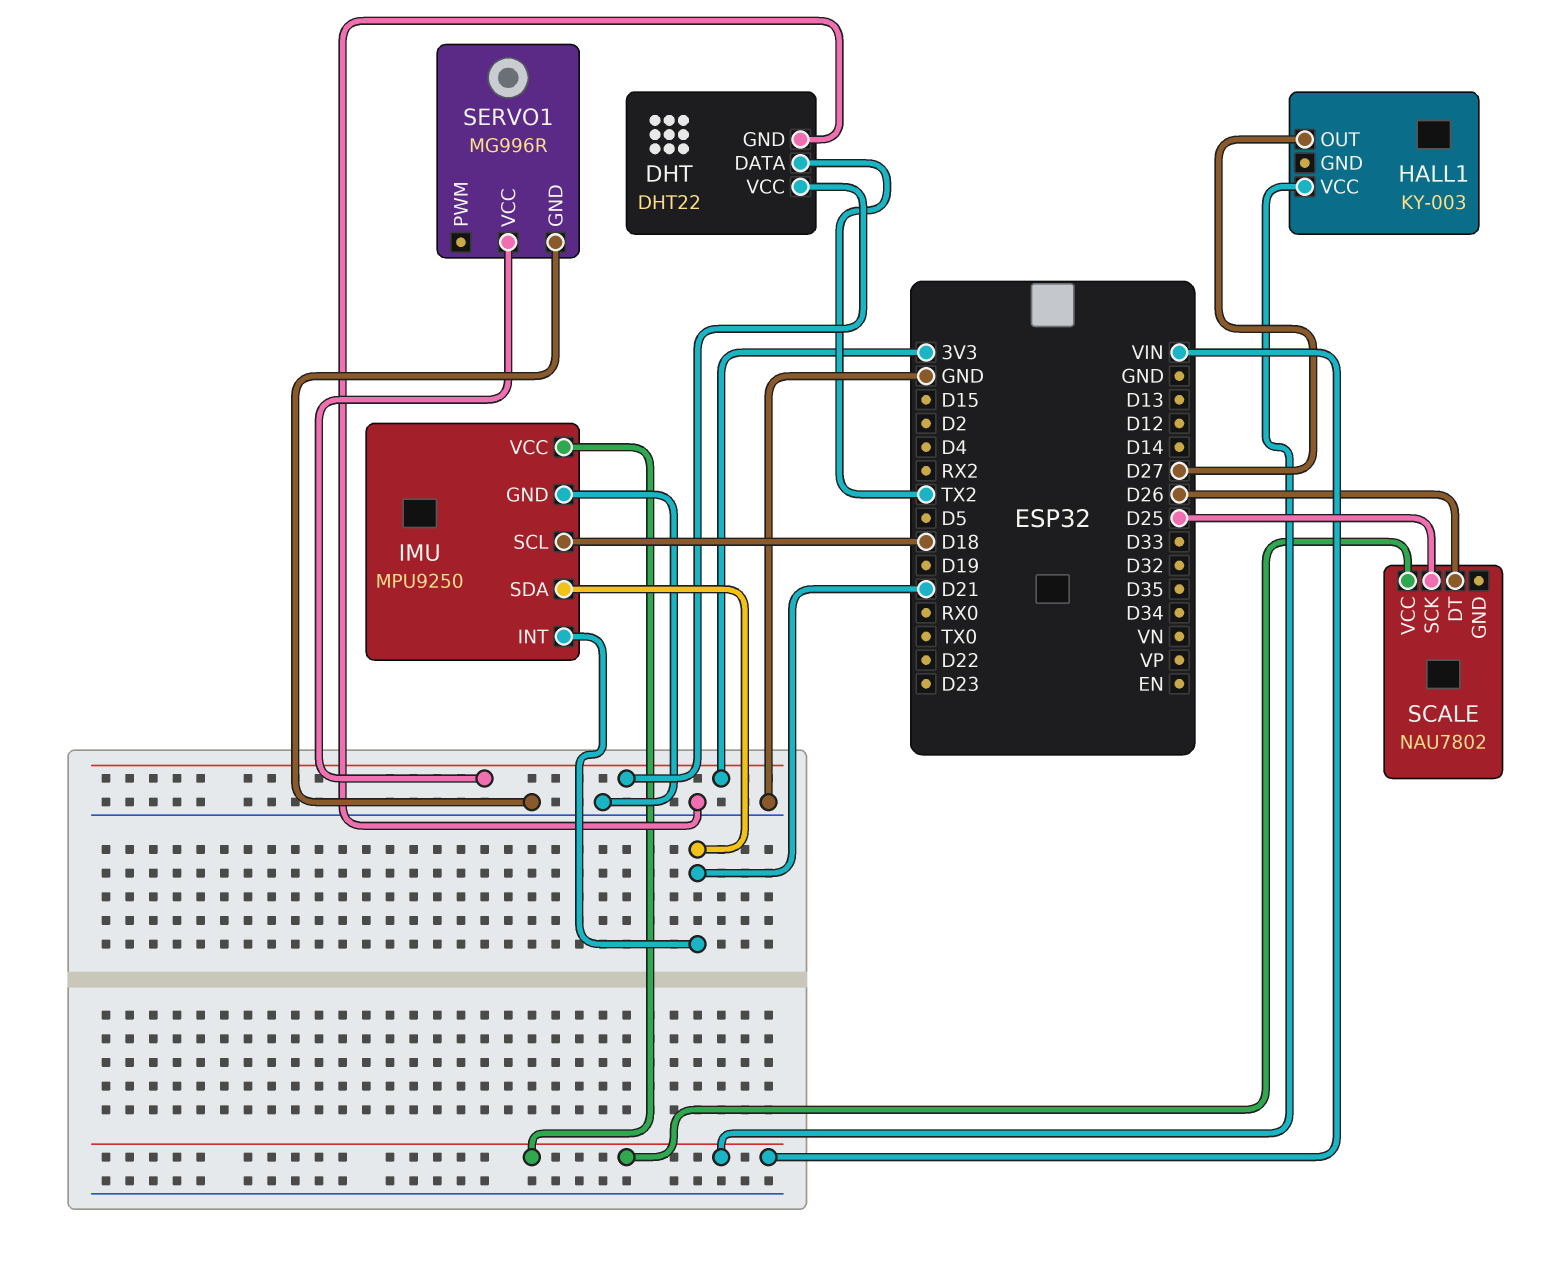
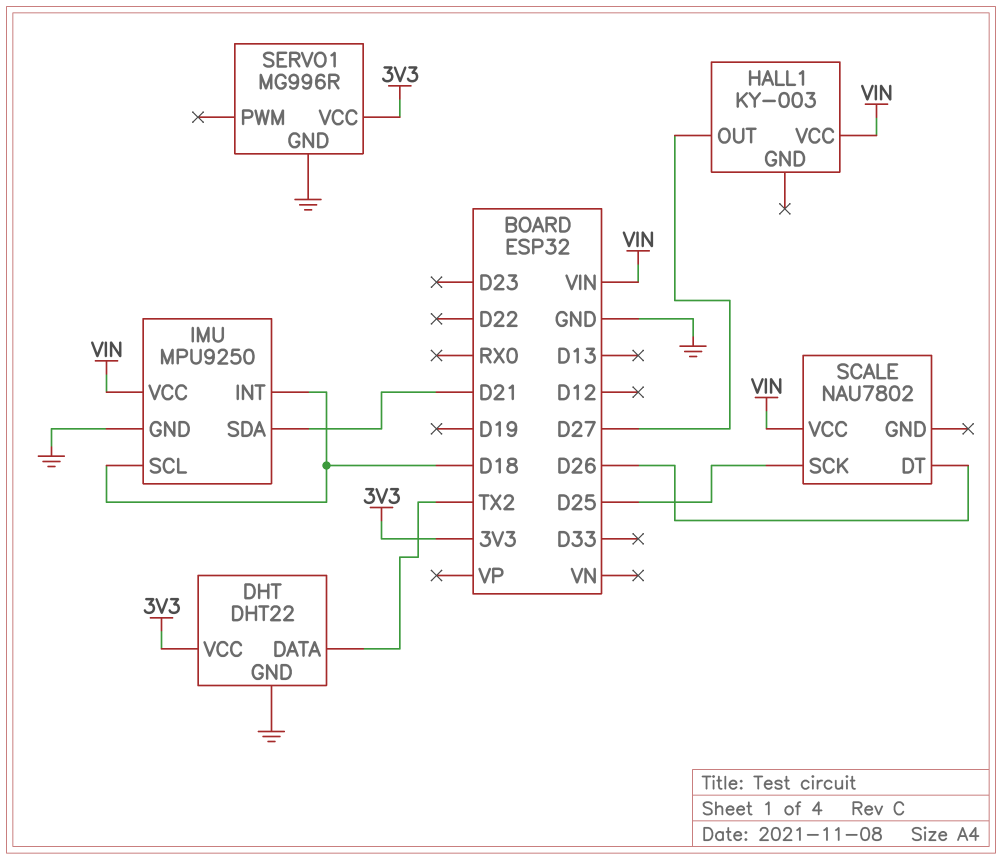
IMU pin INT: D21 -> D18

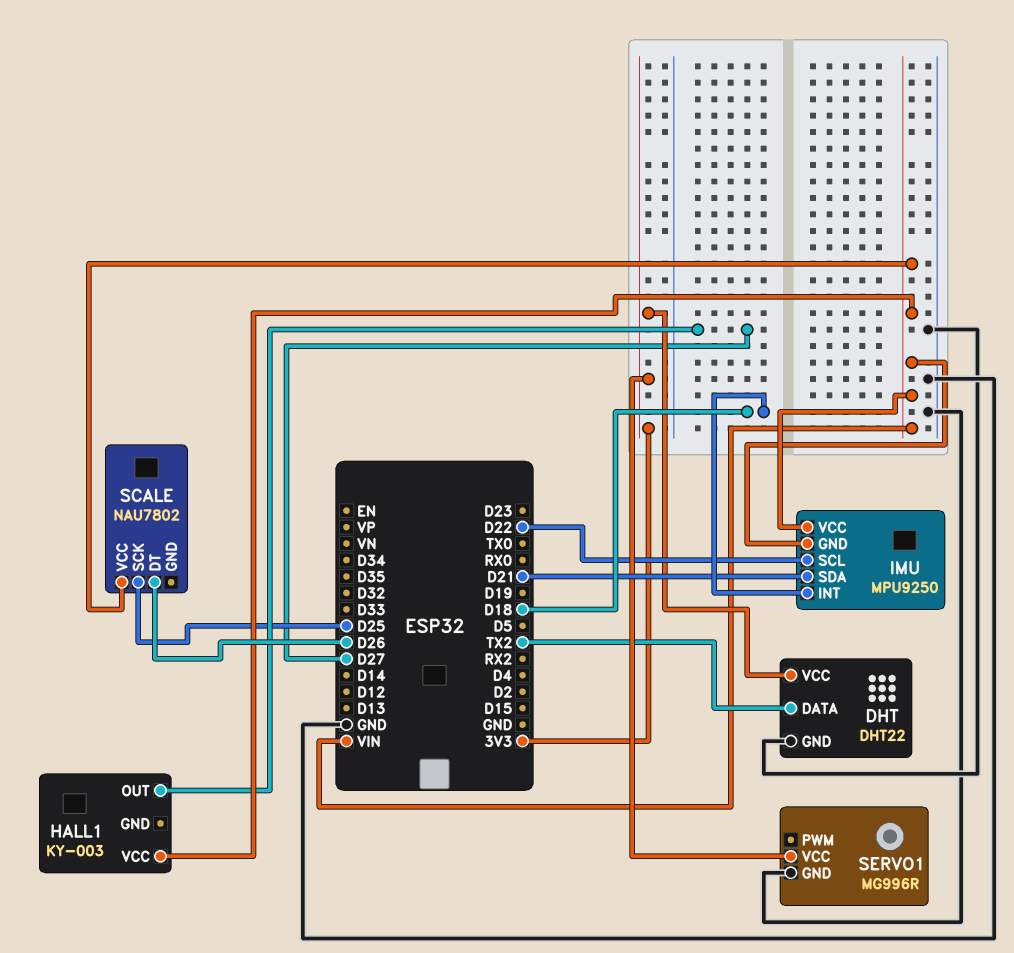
IMU pin GND: GND -> VIN
IMU pin SCL: D18 -> D22

